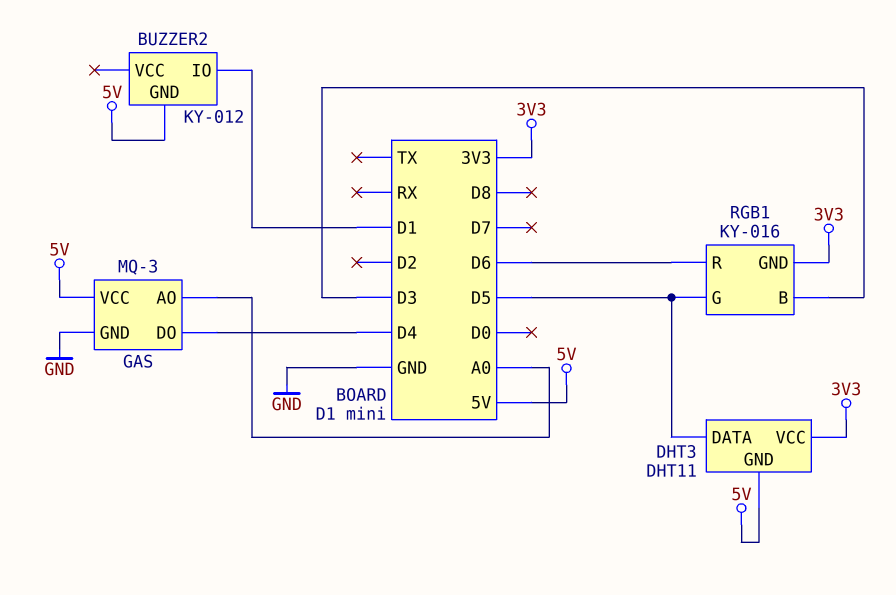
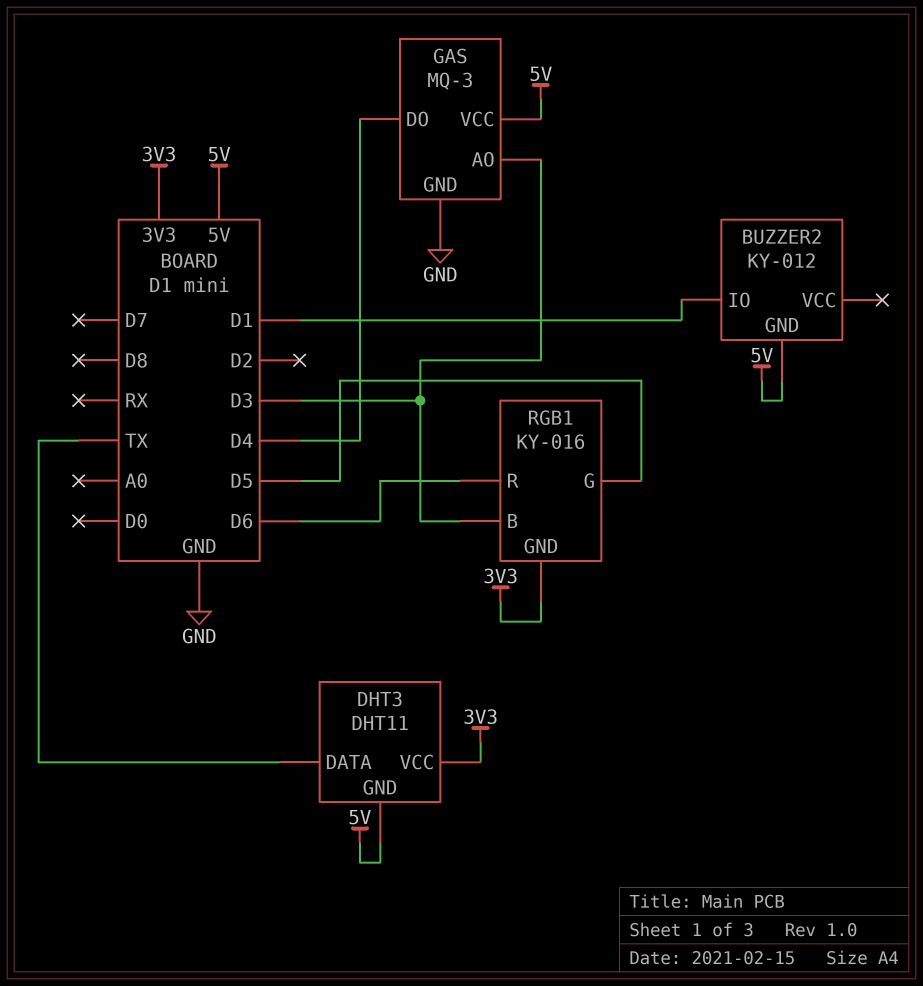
DHT3 pin DATA: D5 -> TX
GAS pin AO: A0 -> D3

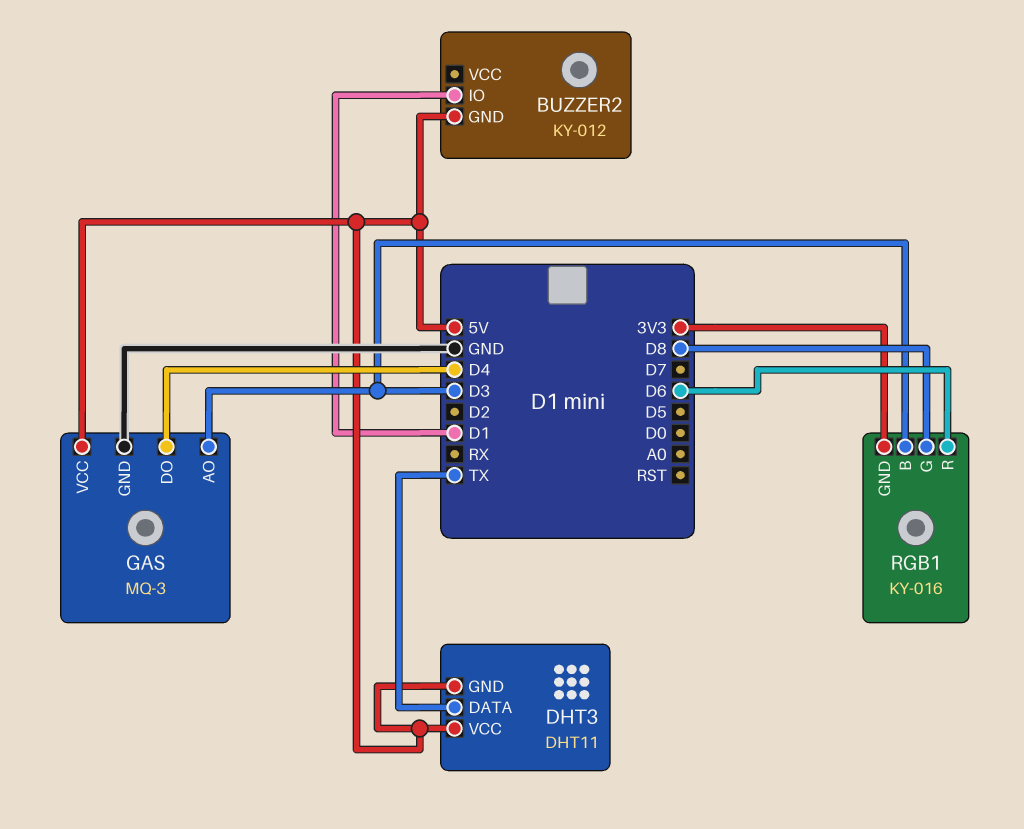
DHT3 pin VCC: 3V3 -> 5V
RGB1 pin G: D5 -> D8

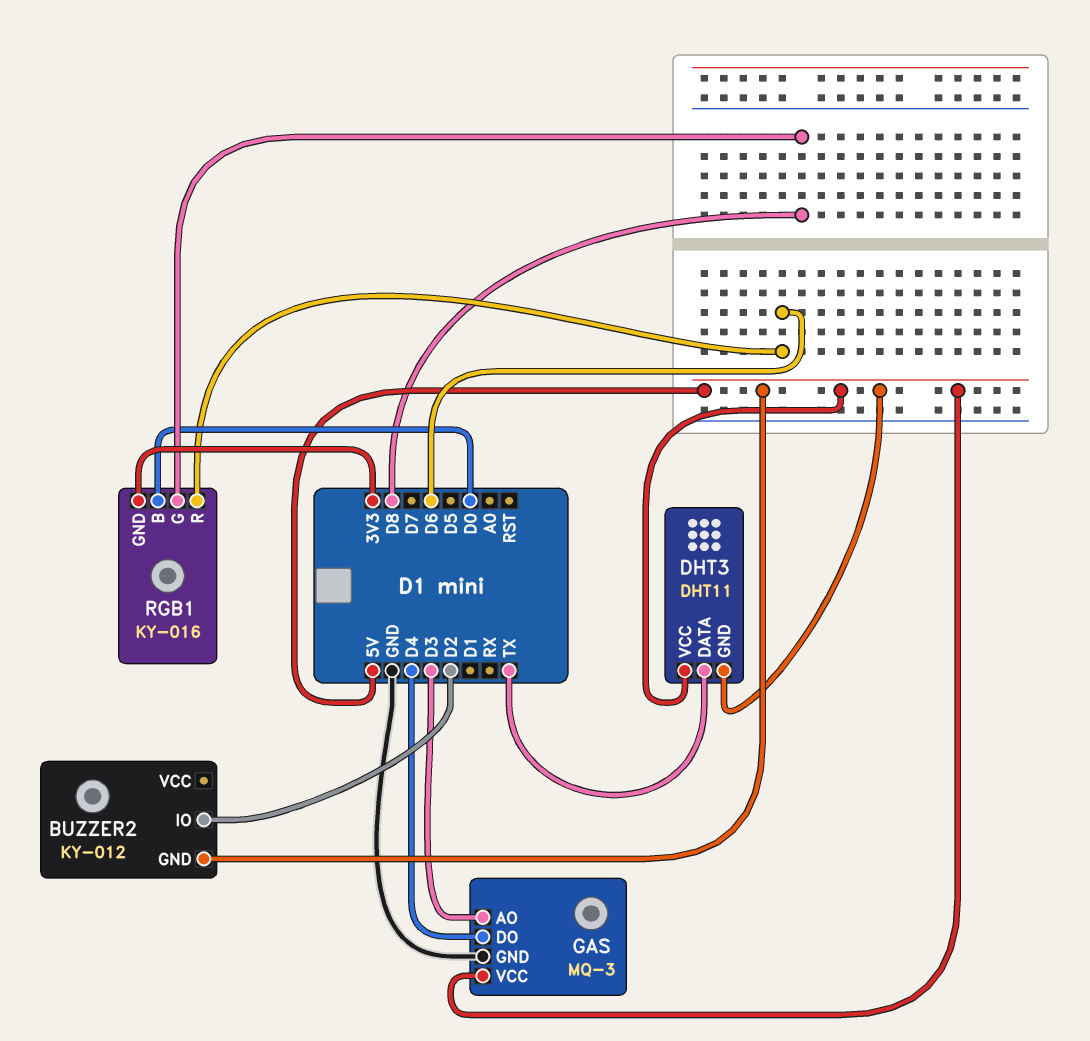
BUZZER2 pin IO: D1 -> D2
RGB1 pin B: D3 -> D0

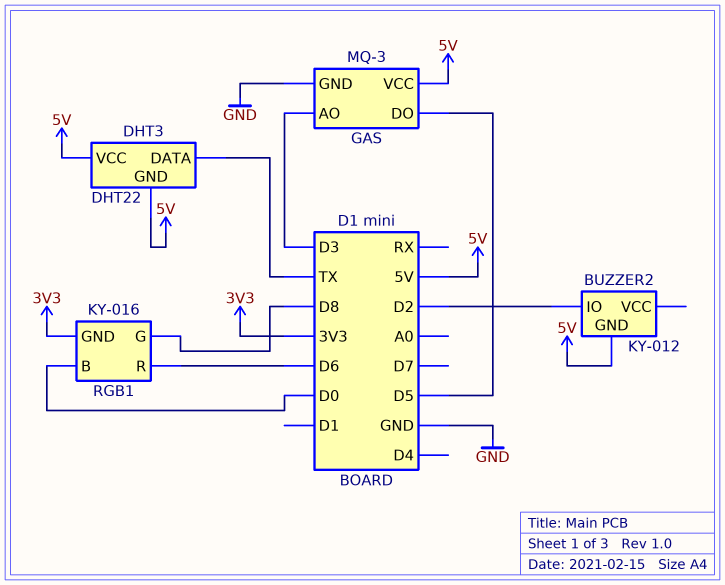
DHT3: DHT11 -> DHT22
GAS pin DO: D4 -> D5

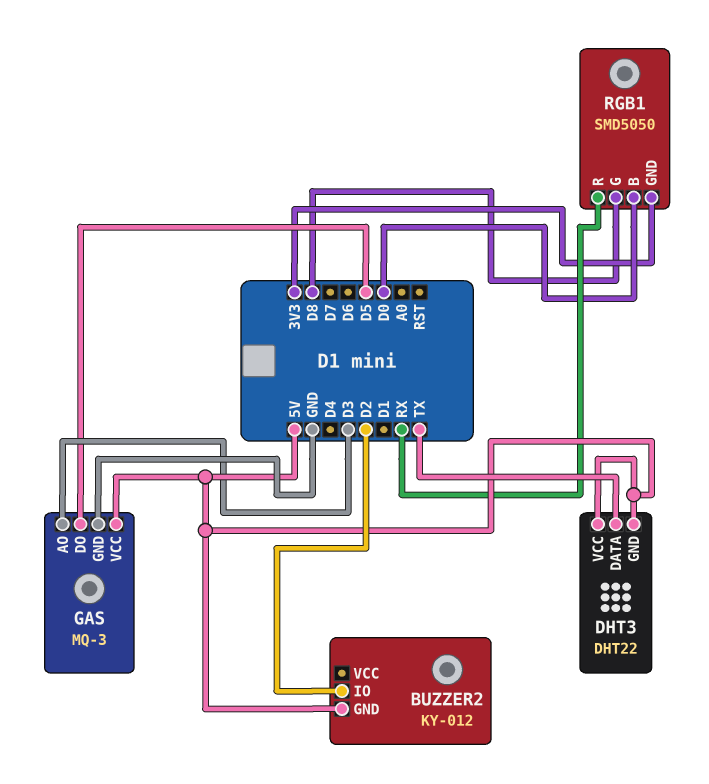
RGB1: KY-016 -> SMD5050
RGB1 pin R: D6 -> RX

